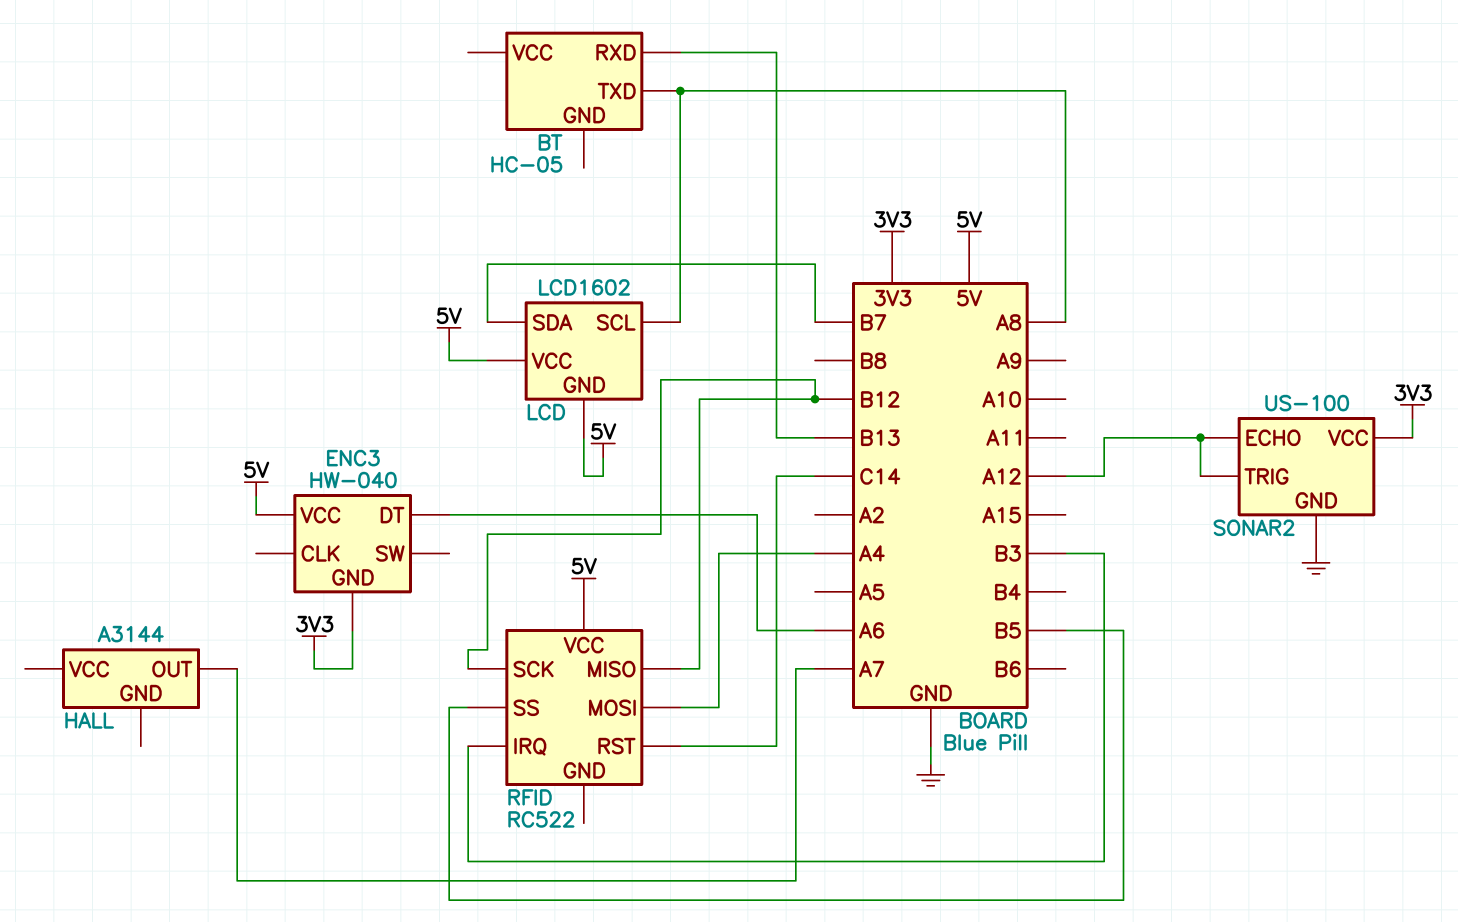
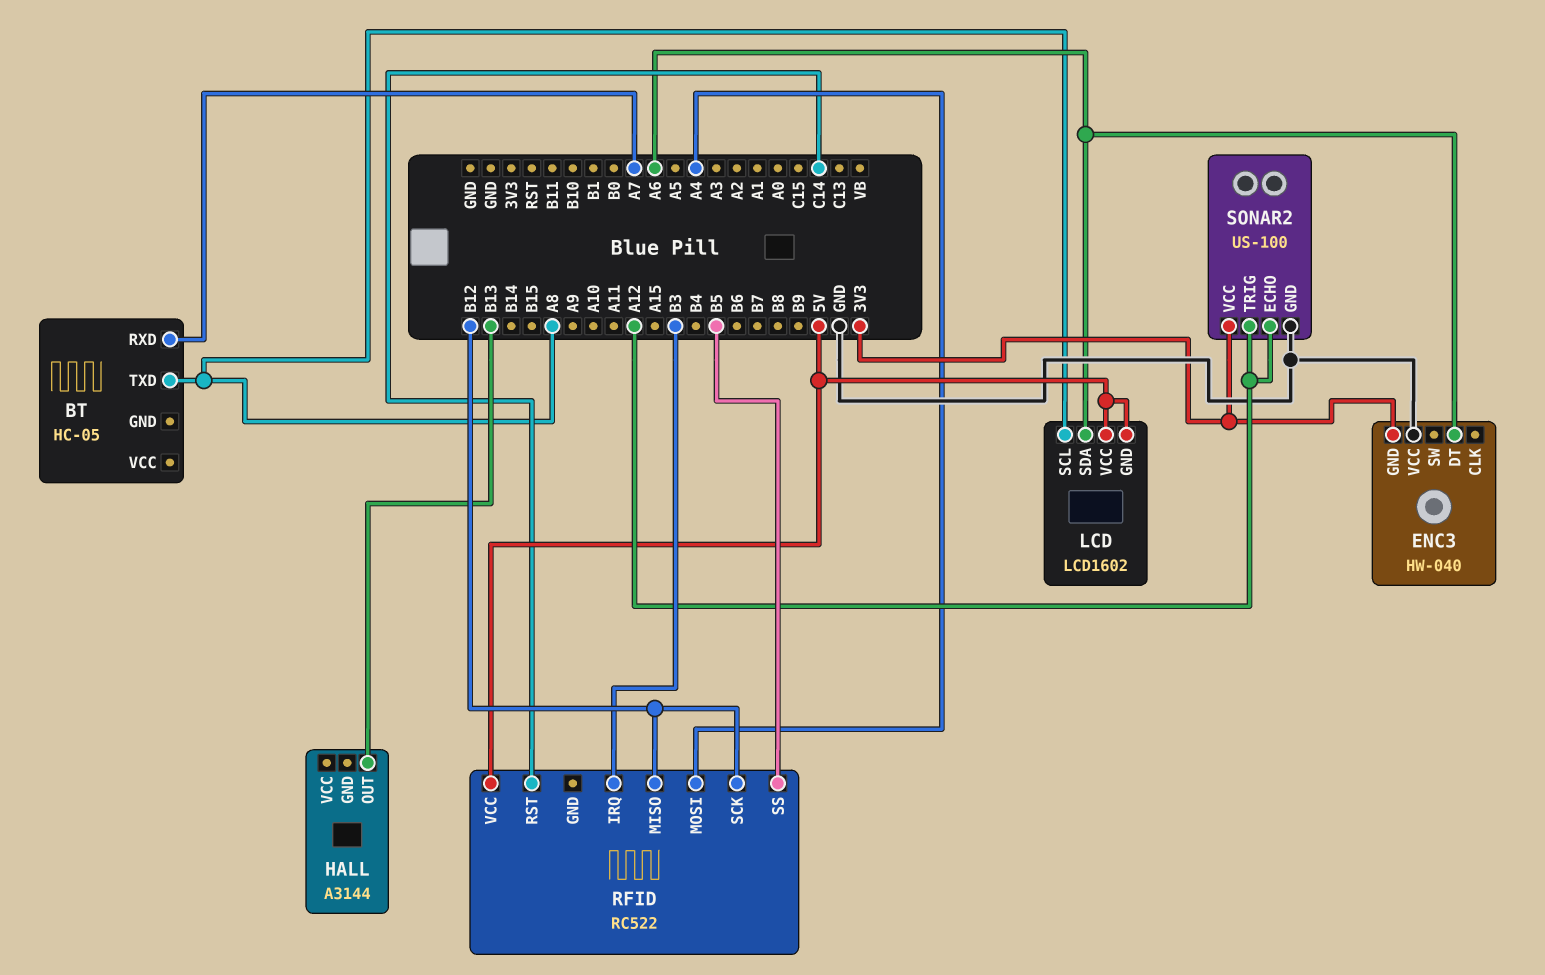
BT pin RXD: B13 -> A7
ENC3 pin VCC: 5V -> GND
HALL pin OUT: A7 -> B13
LCD pin SDA: B7 -> A6

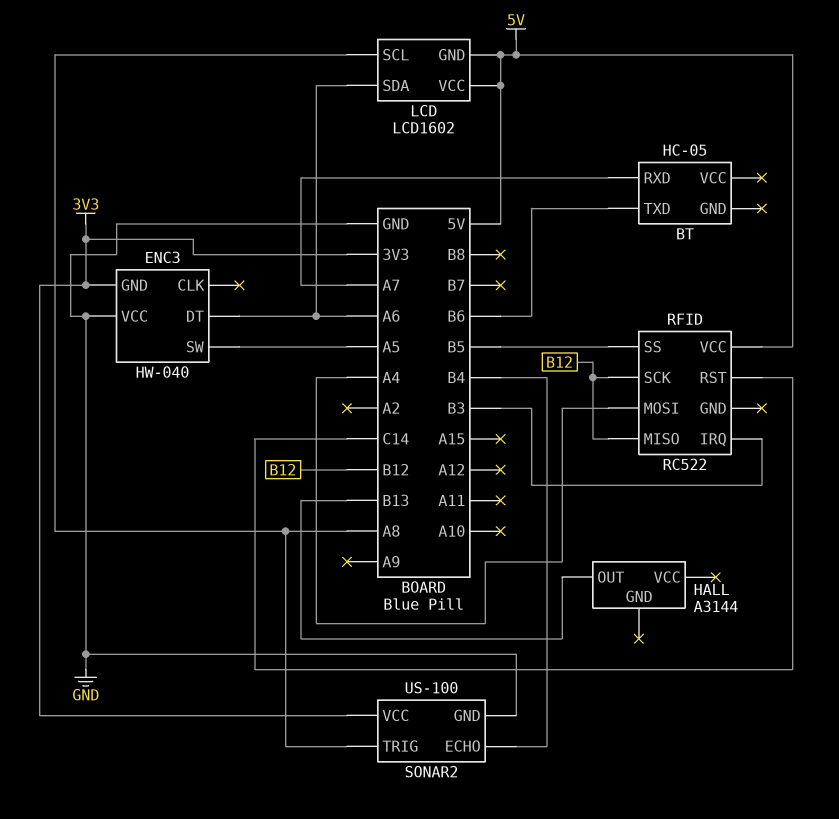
BT pin TXD: A8 -> B6
ENC3 pin SW: none -> A5
SONAR2 pin ECHO: A12 -> B4
SONAR2 pin TRIG: A12 -> A8

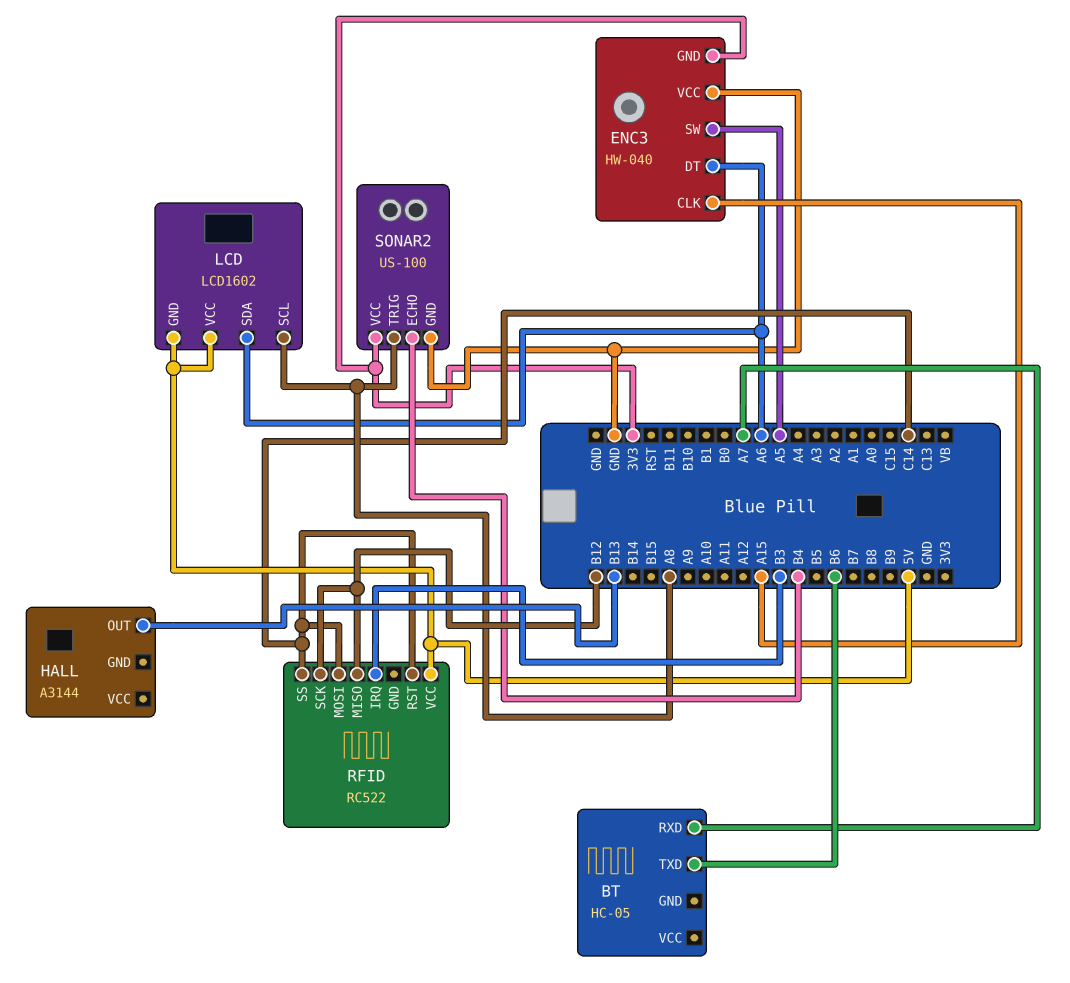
ENC3 pin CLK: none -> A15
RFID pin MOSI: A4 -> C14
RFID pin SS: B5 -> C14

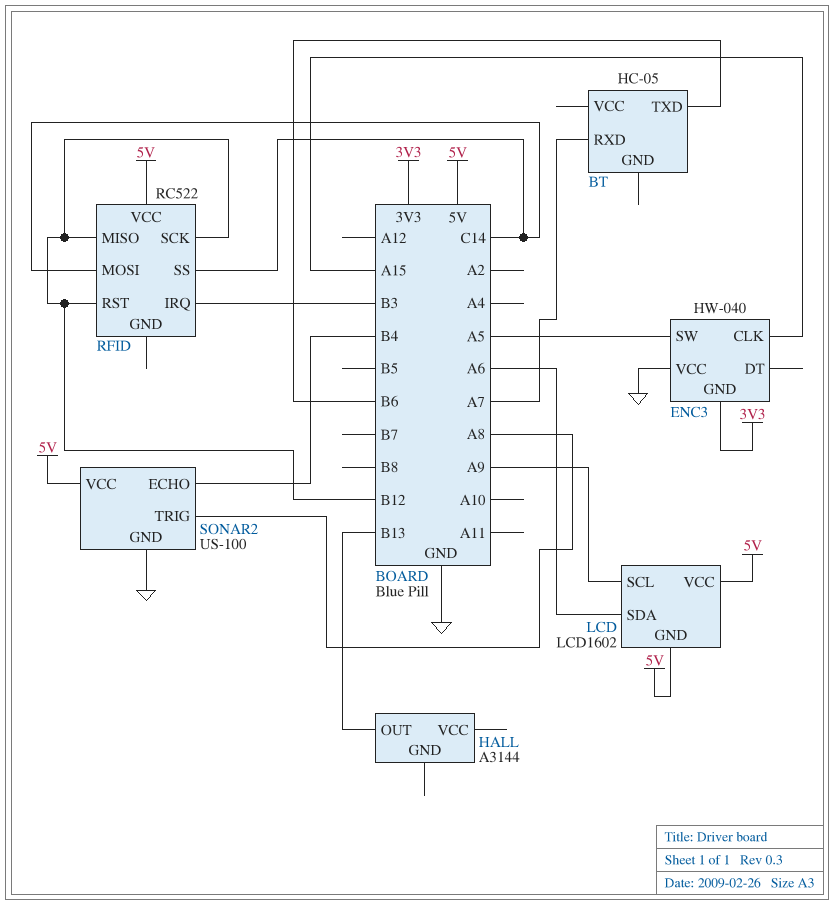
ENC3 pin DT: A6 -> none
LCD pin SCL: A8 -> A9
RFID pin RST: C14 -> B12
SONAR2 pin VCC: 3V3 -> 5V

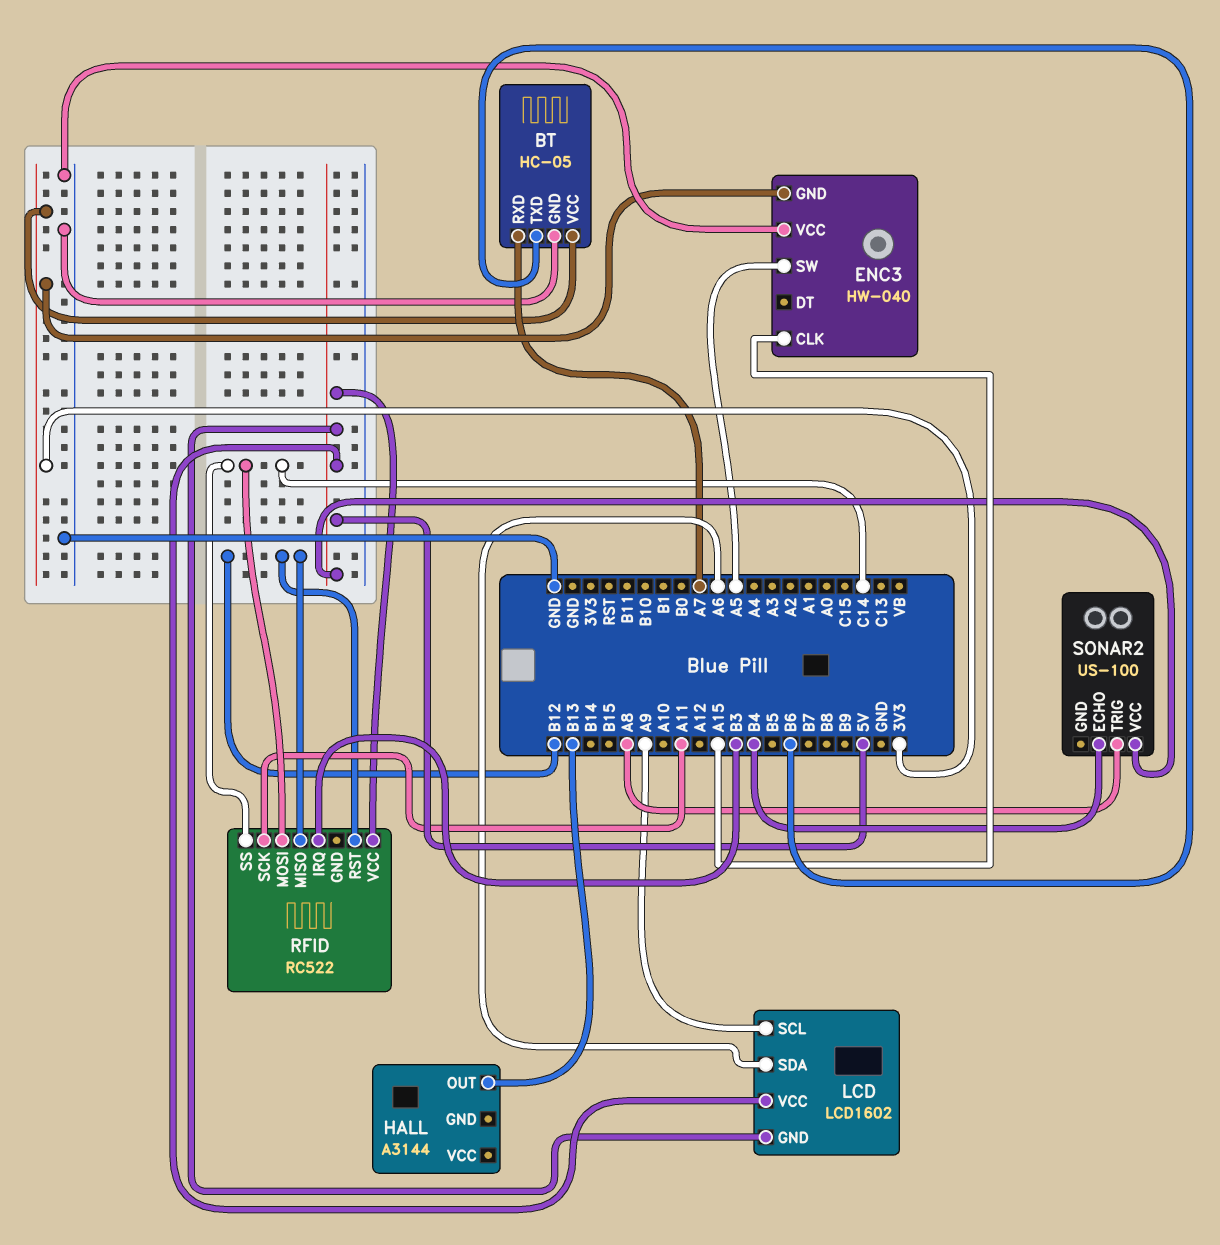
BT pin GND: none -> GND
BT pin VCC: none -> 3V3
RFID pin SCK: B12 -> A11
SONAR2 pin GND: GND -> none

